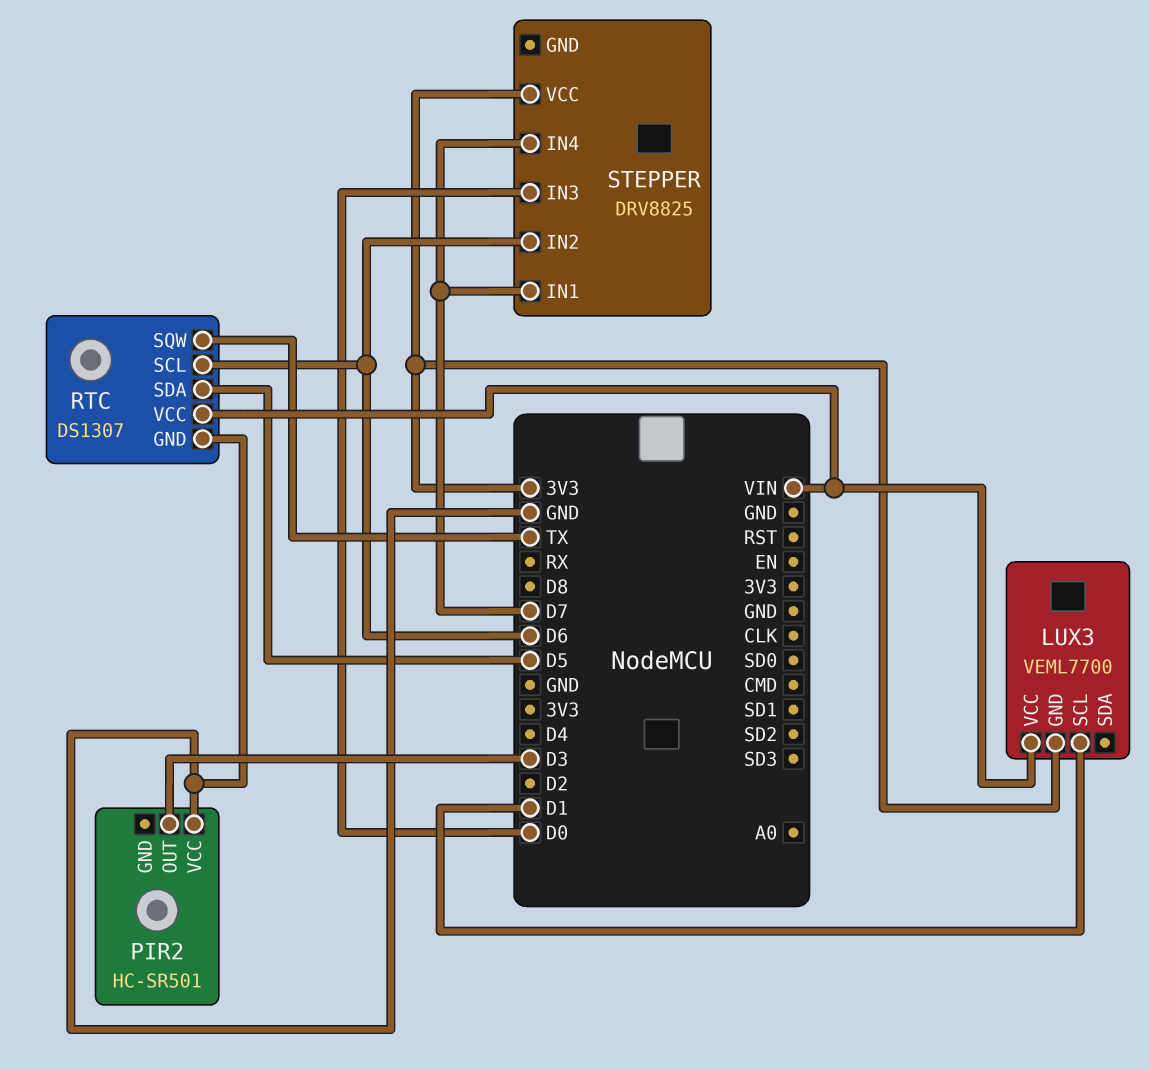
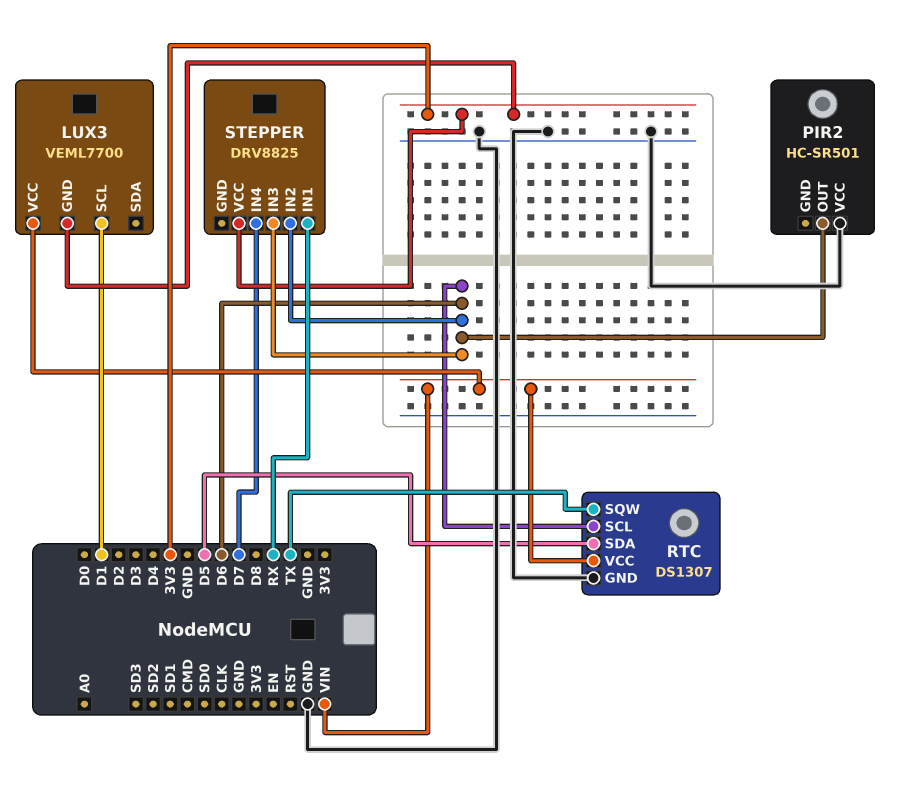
PIR2 pin OUT: D3 -> D6
STEPPER pin IN1: D7 -> RX
STEPPER pin IN3: D0 -> D6

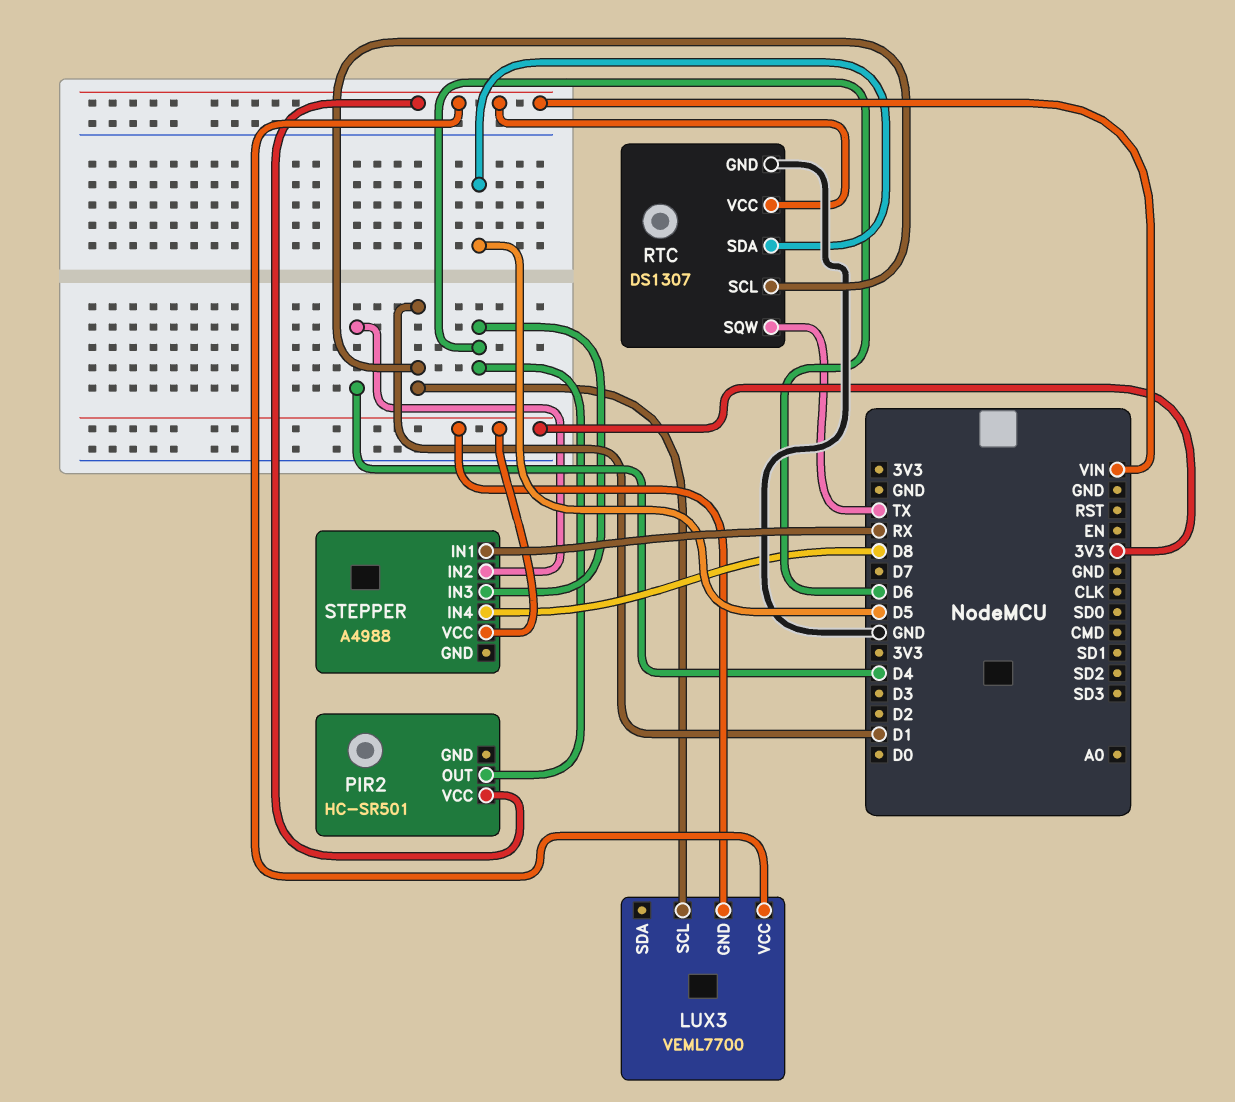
PIR2 pin VCC: GND -> VIN
RTC pin SCL: D6 -> D1
STEPPER: DRV8825 -> A4988
STEPPER pin IN2: D6 -> D4
STEPPER pin IN4: D7 -> D8

